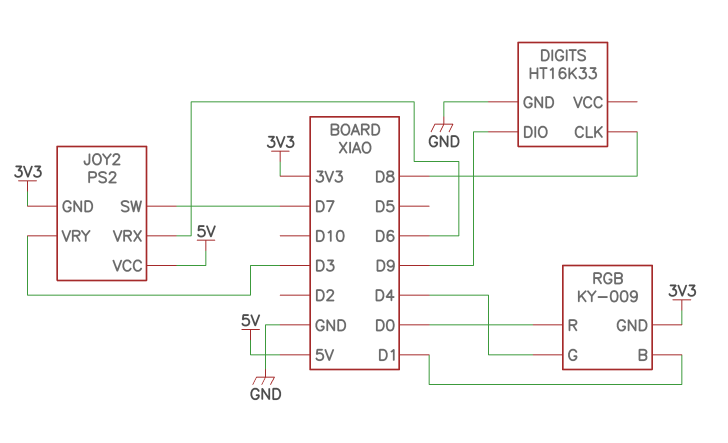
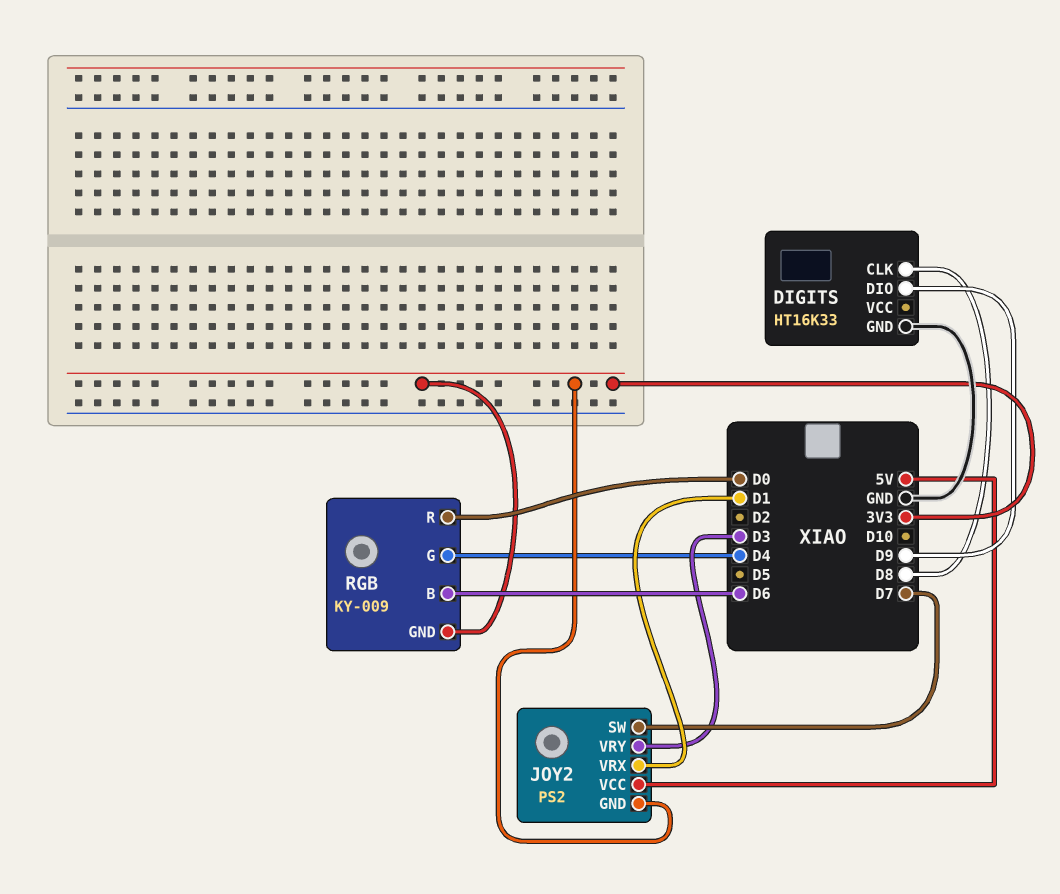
JOY2 pin VRX: D6 -> D1
RGB pin B: D1 -> D6

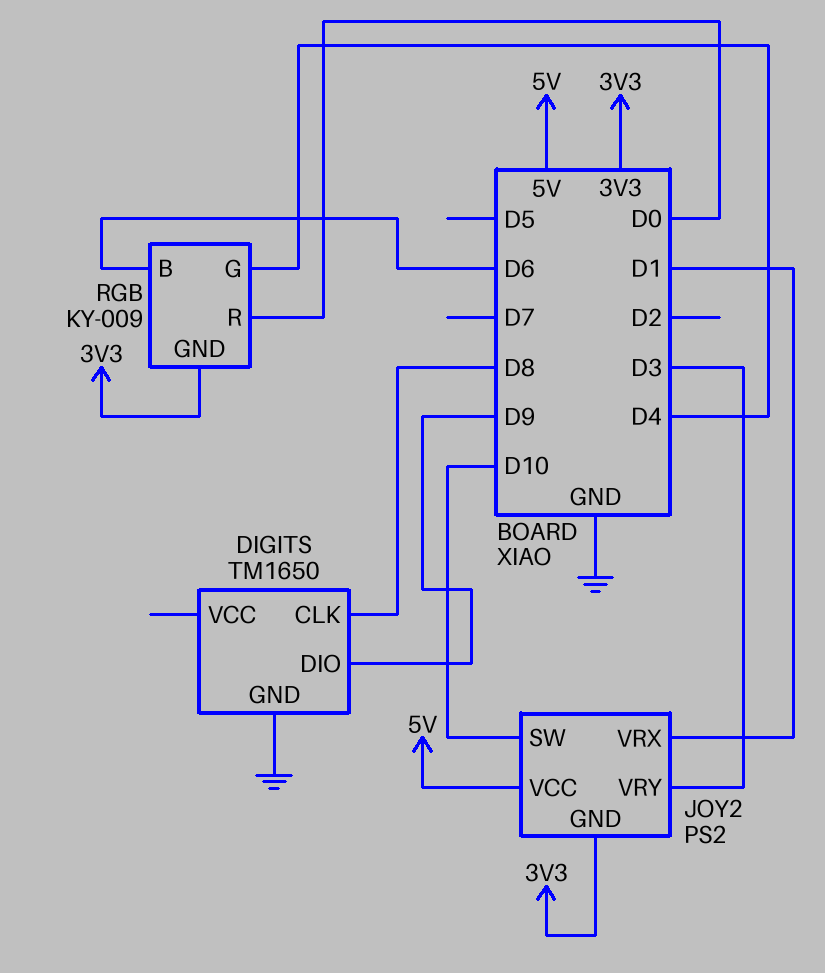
DIGITS: HT16K33 -> TM1650
JOY2 pin SW: D7 -> D10

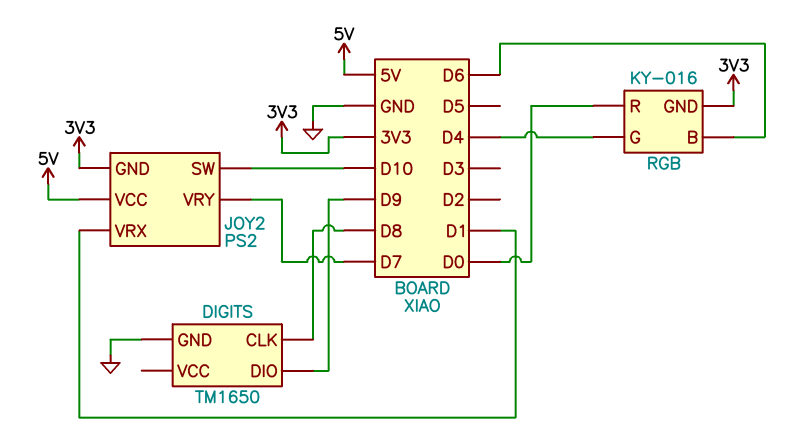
JOY2 pin VRY: D3 -> D7
RGB: KY-009 -> KY-016

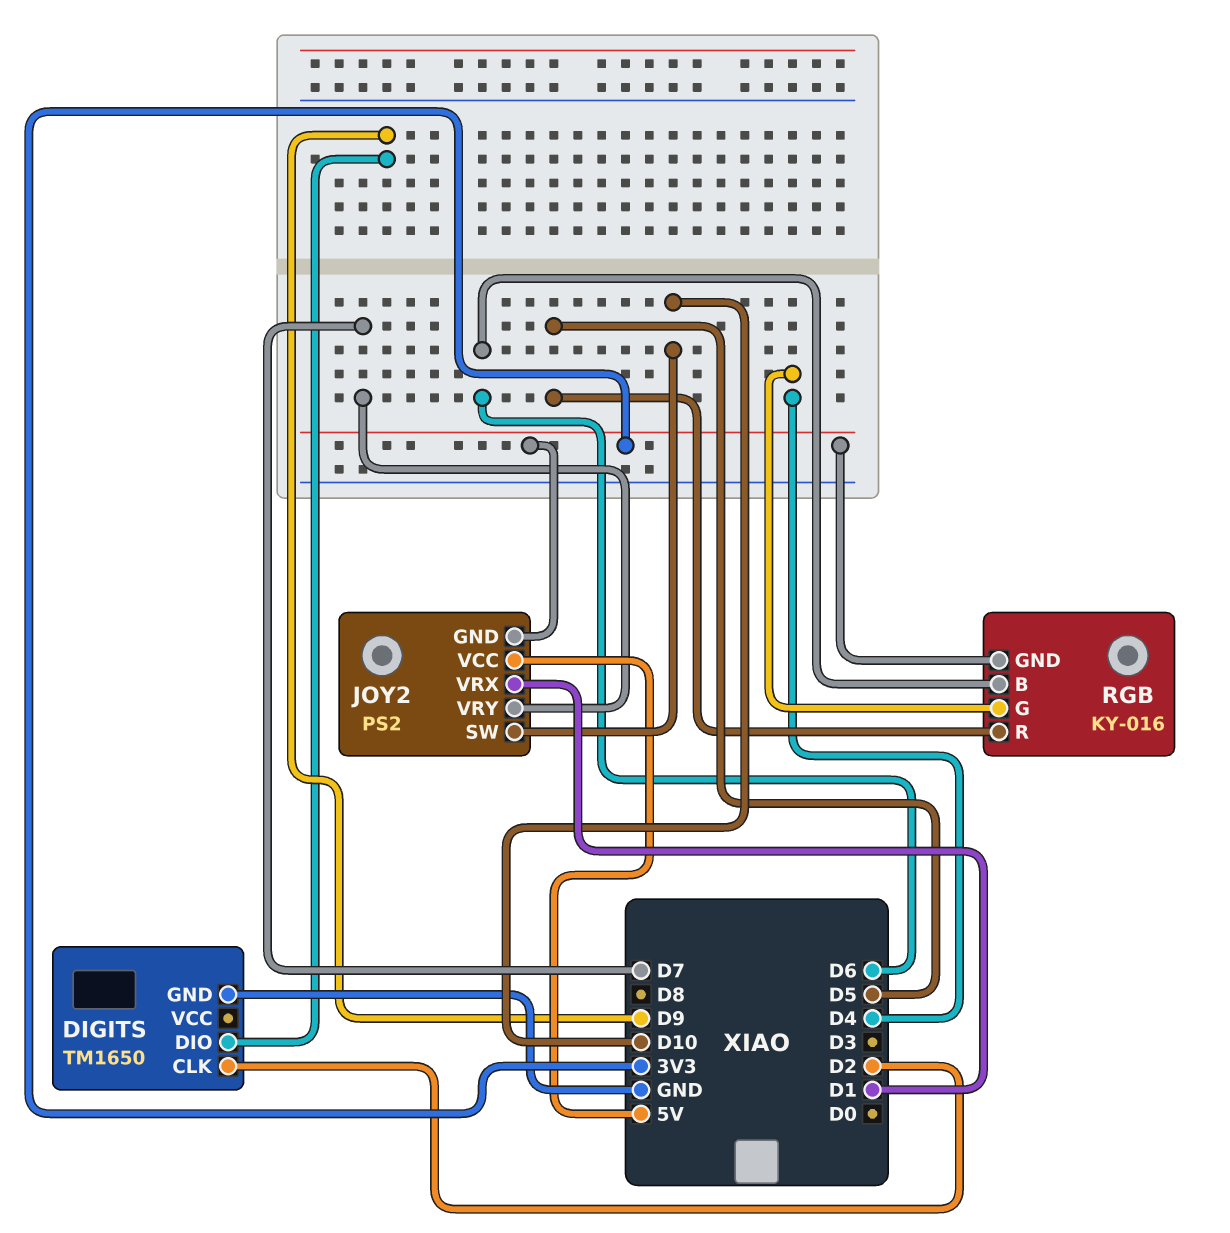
DIGITS pin CLK: D8 -> D2
RGB pin R: D0 -> D5

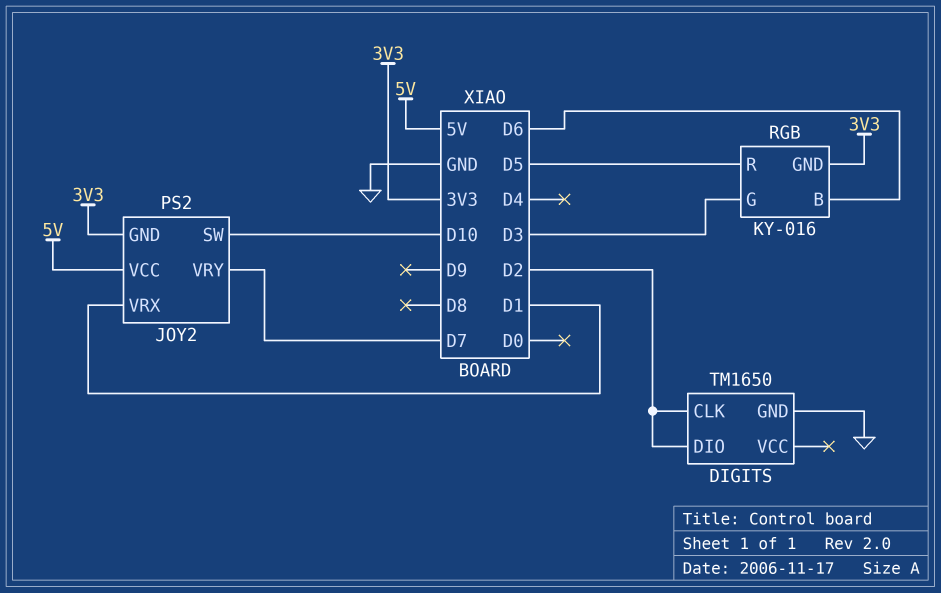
DIGITS pin DIO: D9 -> D2
RGB pin G: D4 -> D3

